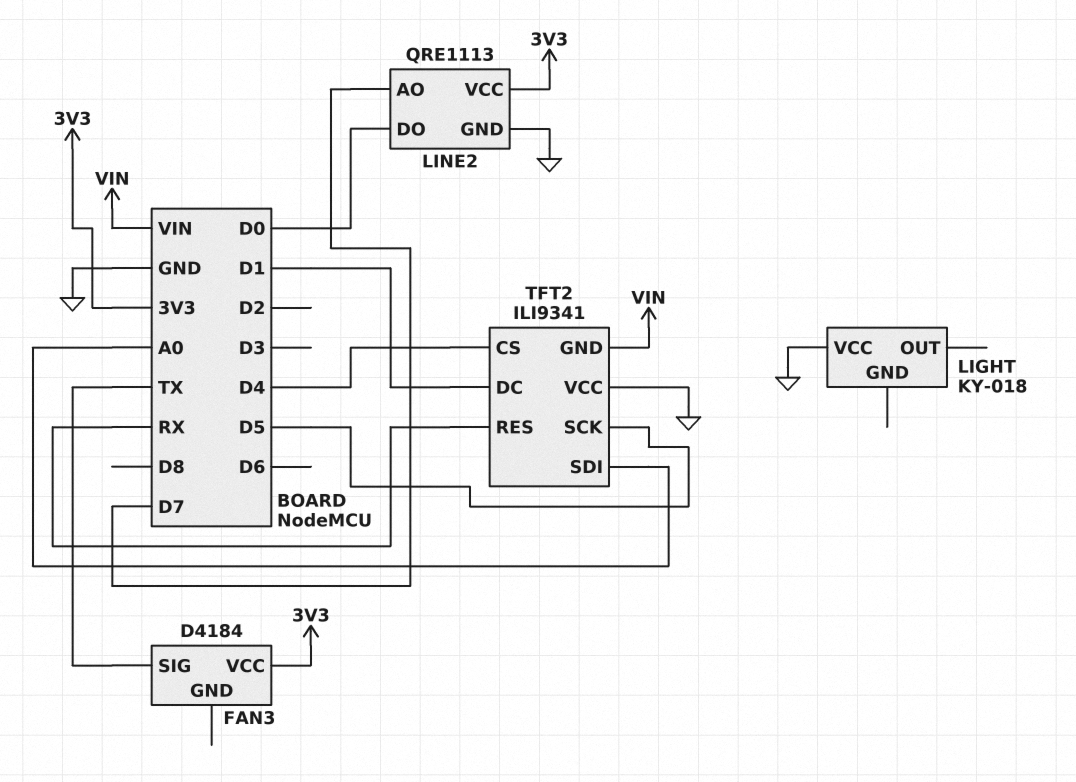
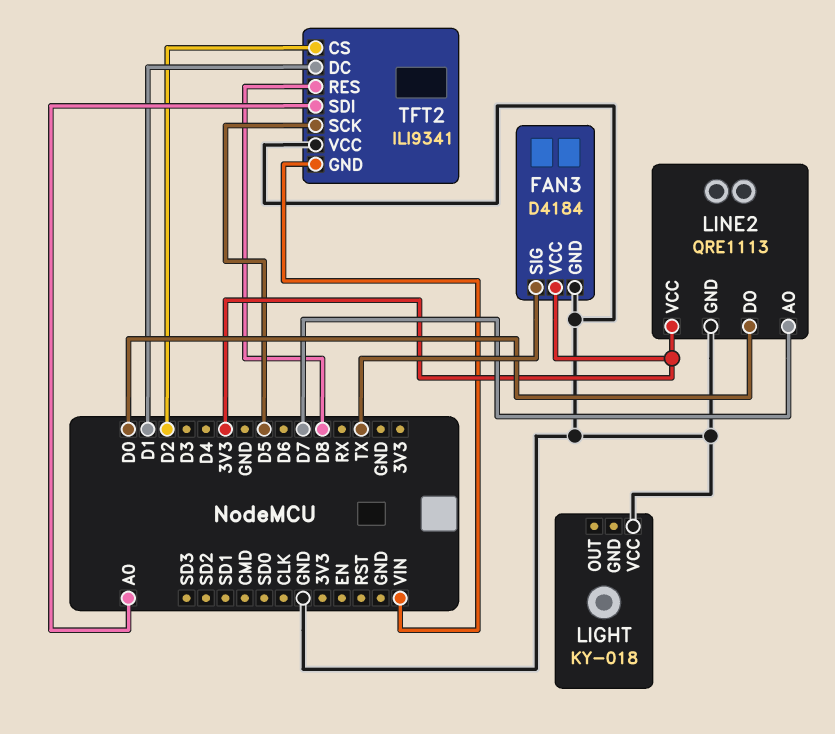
FAN3 pin GND: none -> GND
TFT2 pin CS: D4 -> D2
TFT2 pin RES: RX -> D8

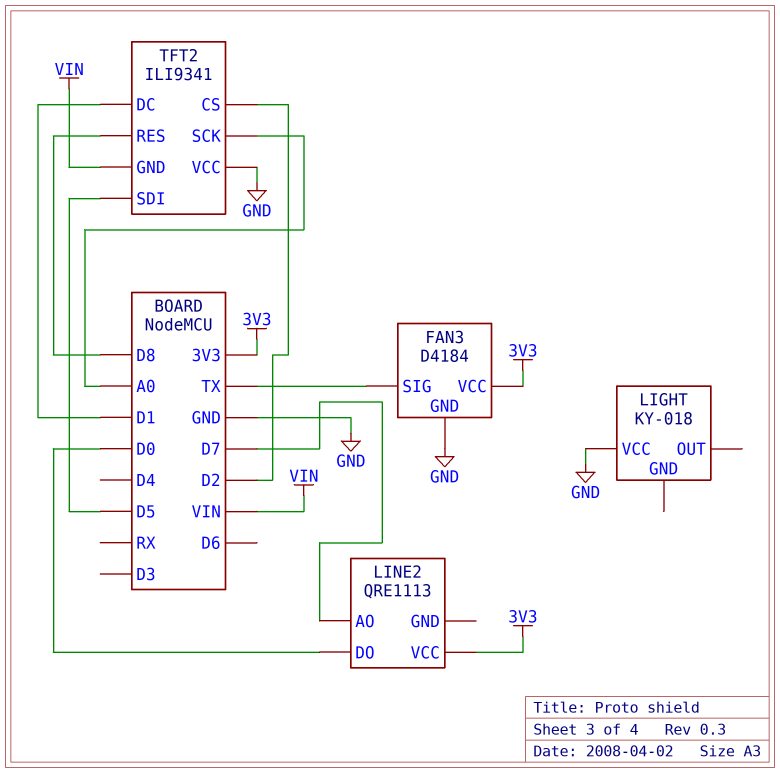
LINE2 pin GND: GND -> none
TFT2 pin SCK: D5 -> A0
TFT2 pin SDI: A0 -> D5

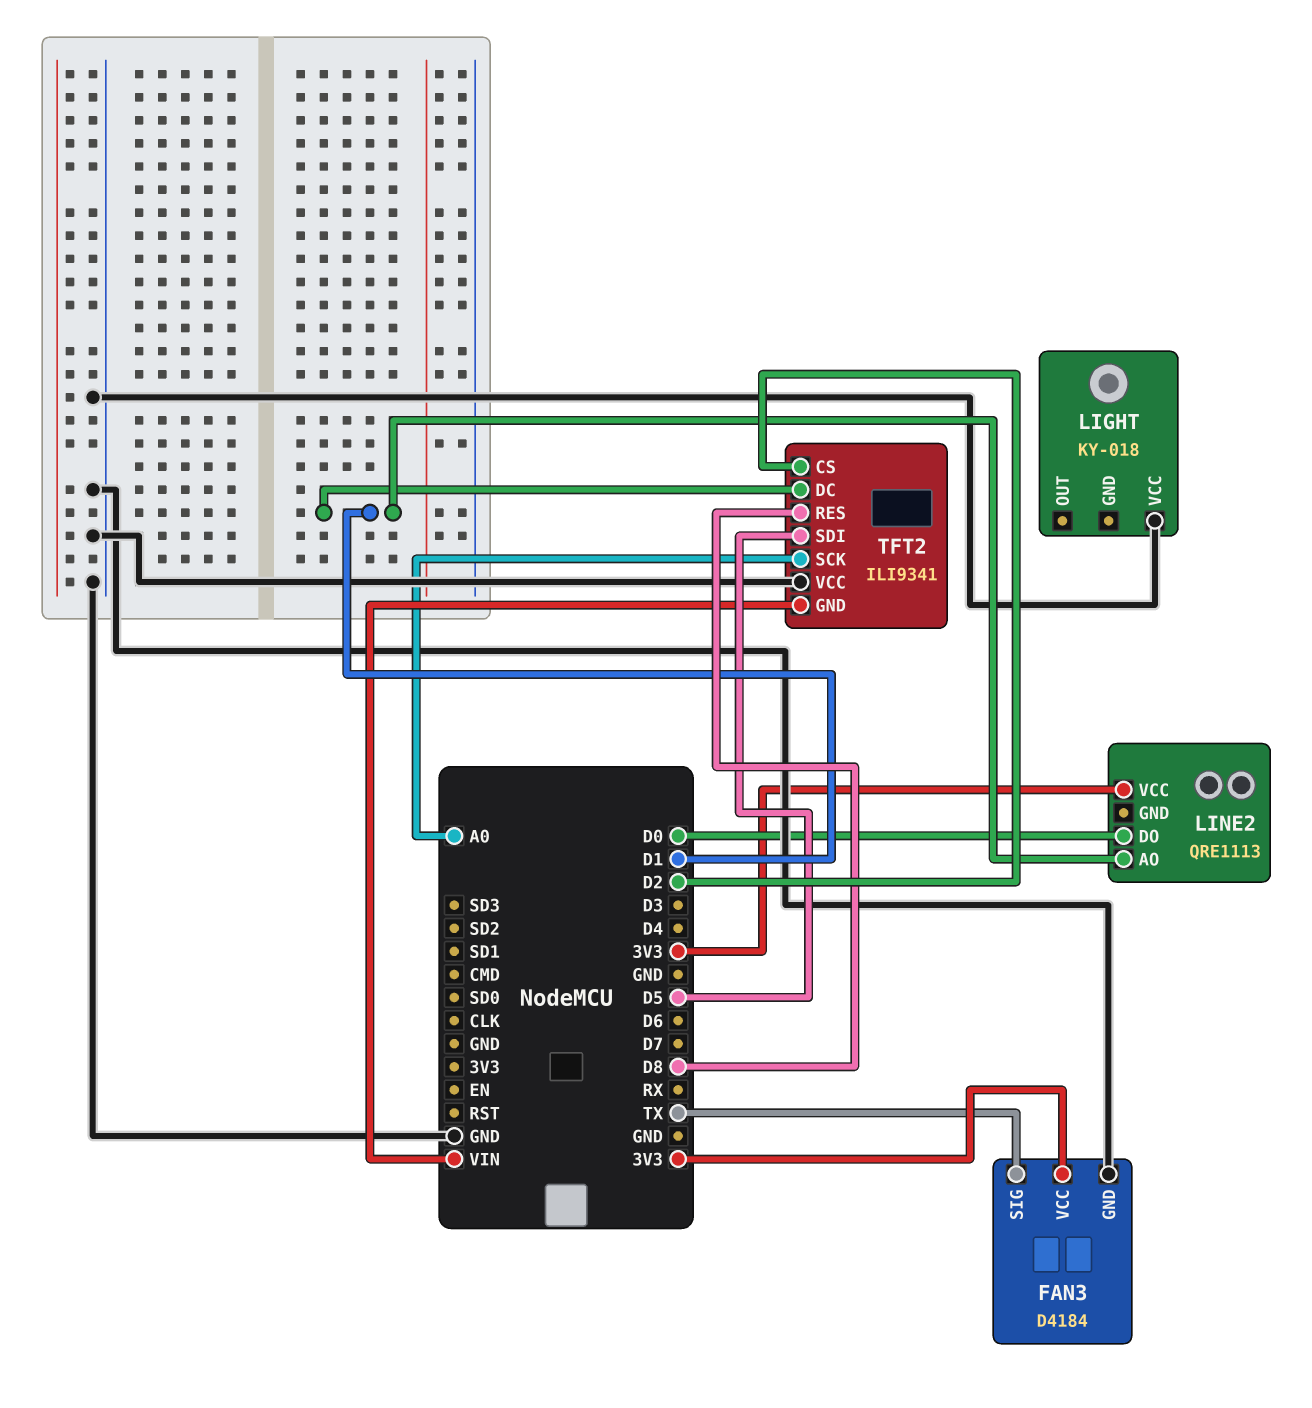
LINE2 pin AO: D7 -> D1

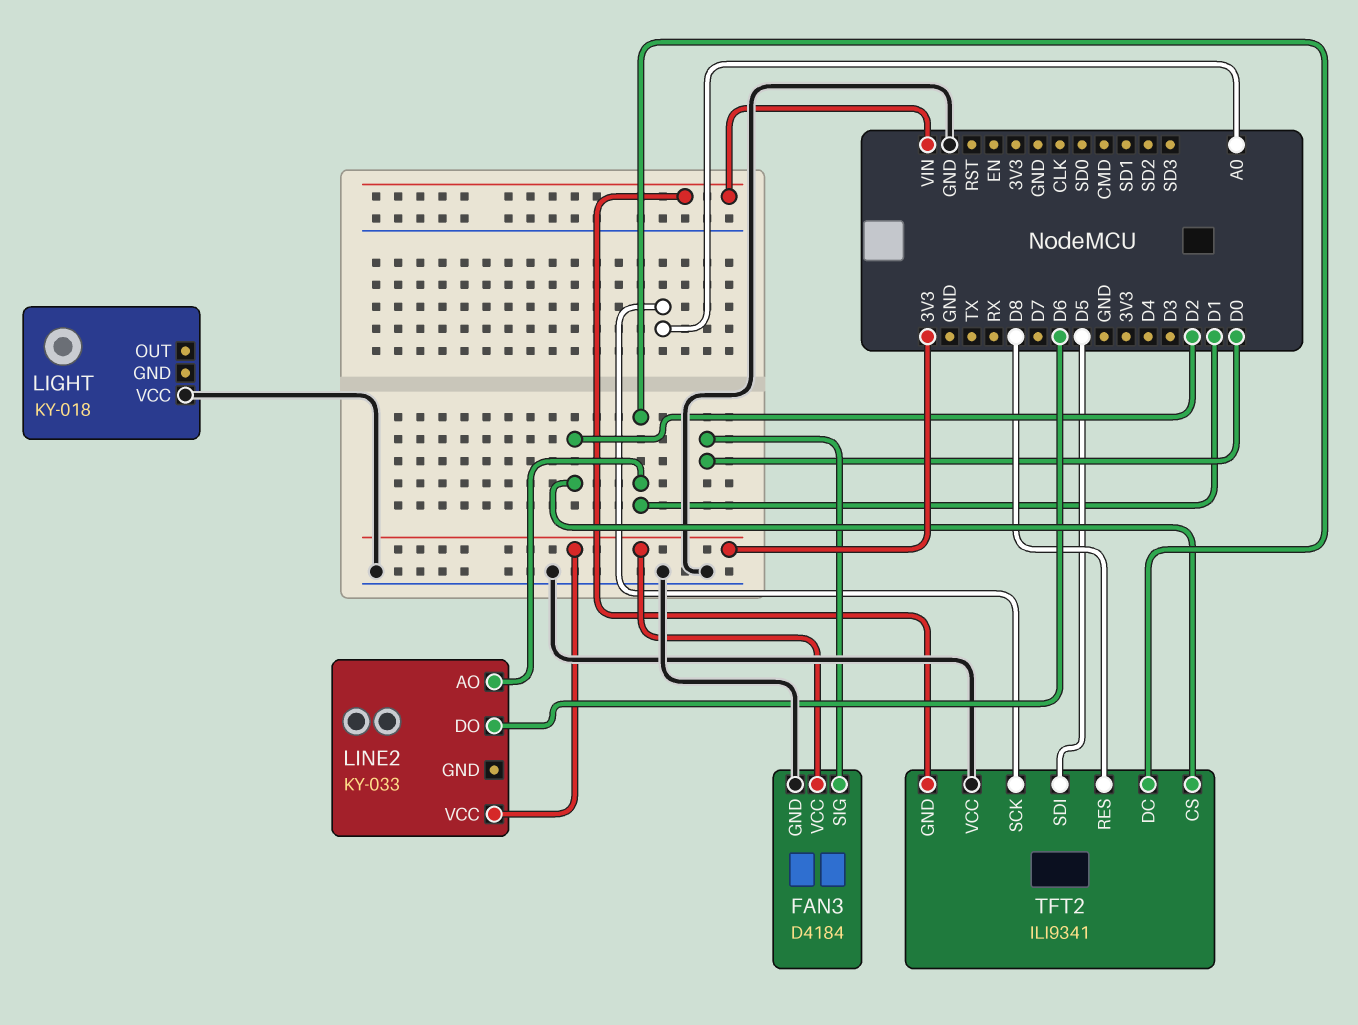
FAN3 pin SIG: TX -> D0
LINE2: QRE1113 -> KY-033
LINE2 pin DO: D0 -> D6

